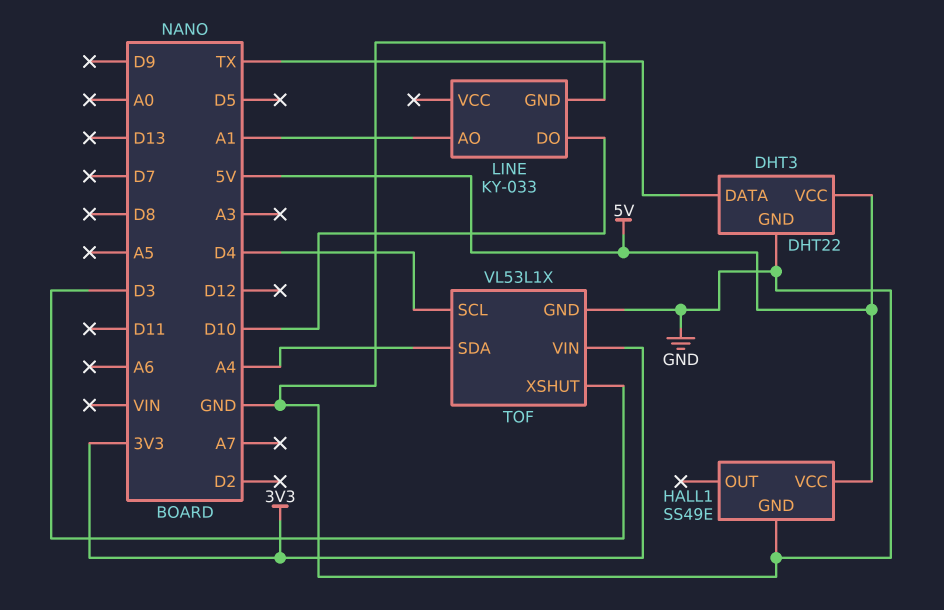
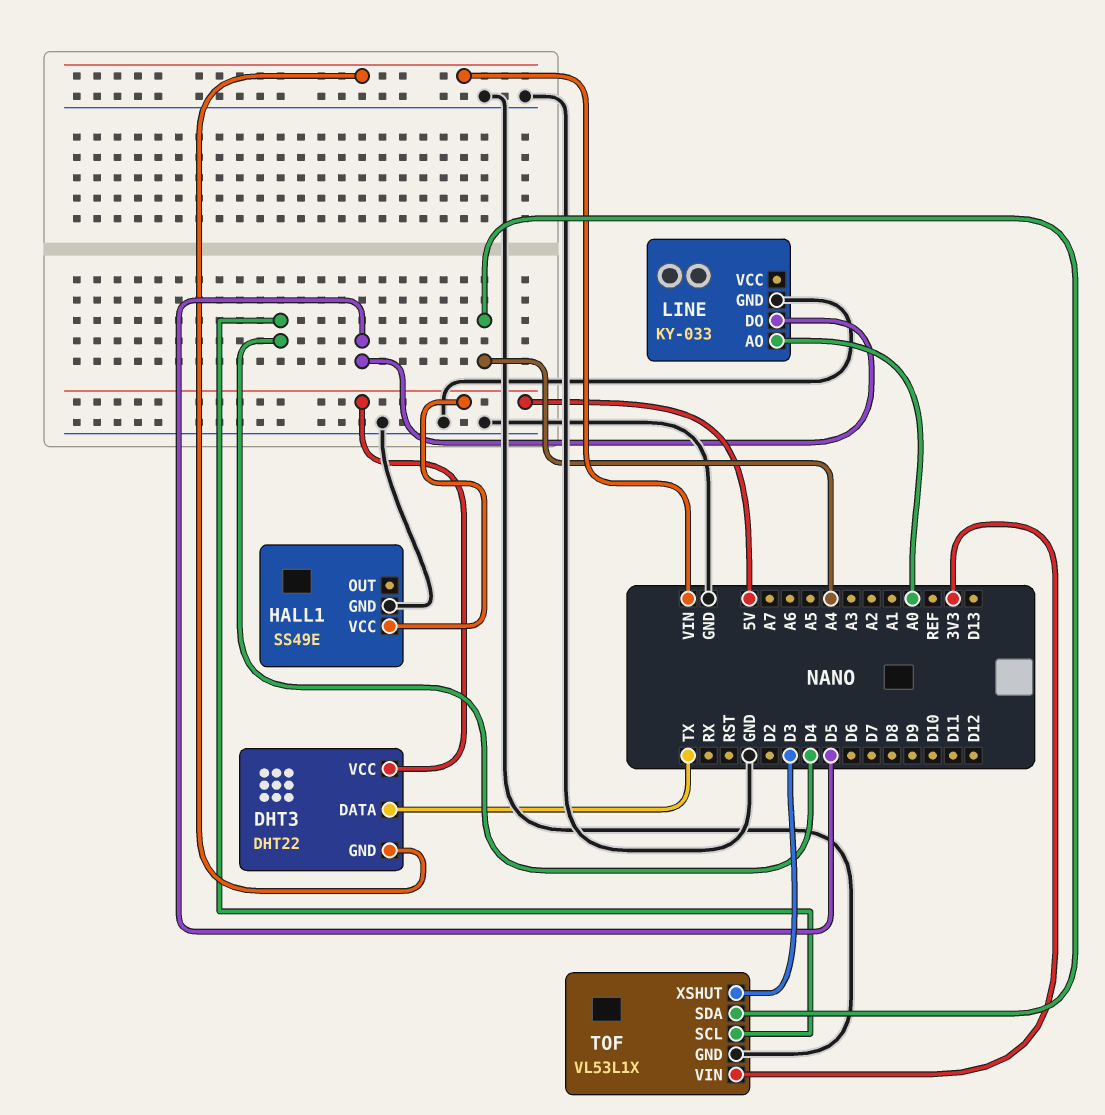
DHT3 pin GND: GND -> VIN
LINE pin AO: A1 -> A0
LINE pin DO: D10 -> D5

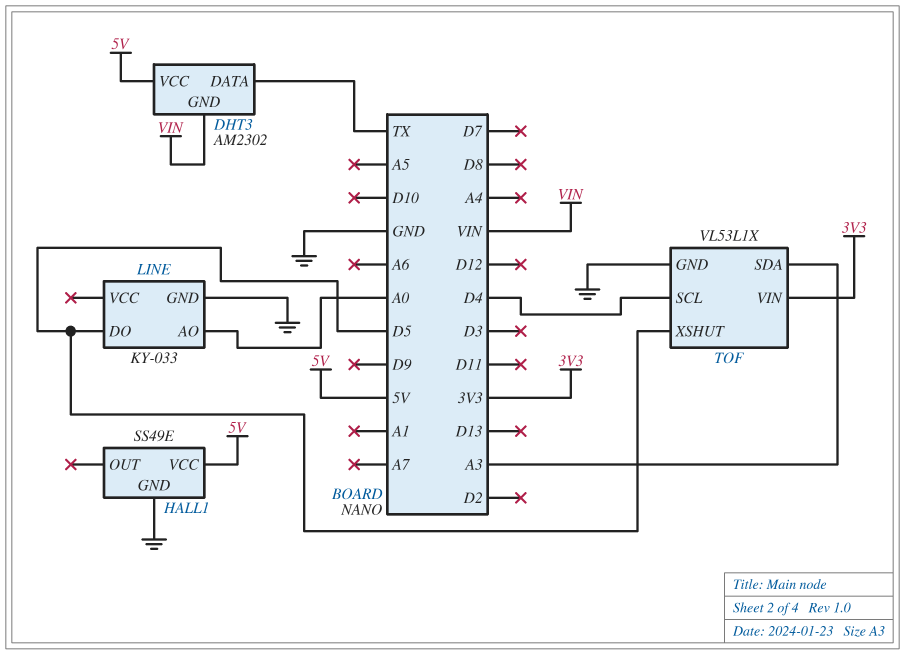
DHT3: DHT22 -> AM2302
TOF pin SDA: A4 -> A3
TOF pin XSHUT: D3 -> D5

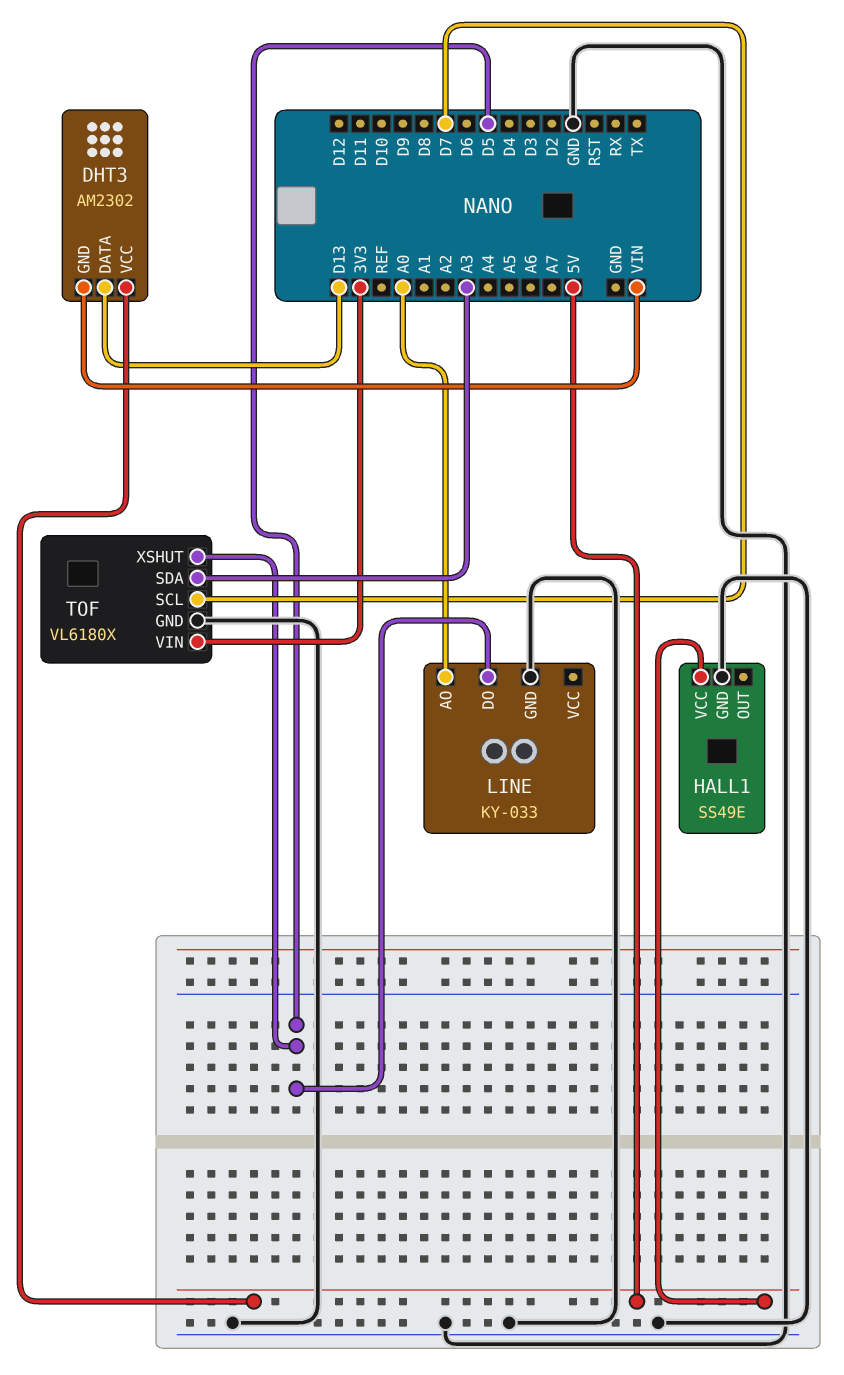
DHT3 pin DATA: TX -> D13
TOF: VL53L1X -> VL6180X
TOF pin SCL: D4 -> D7

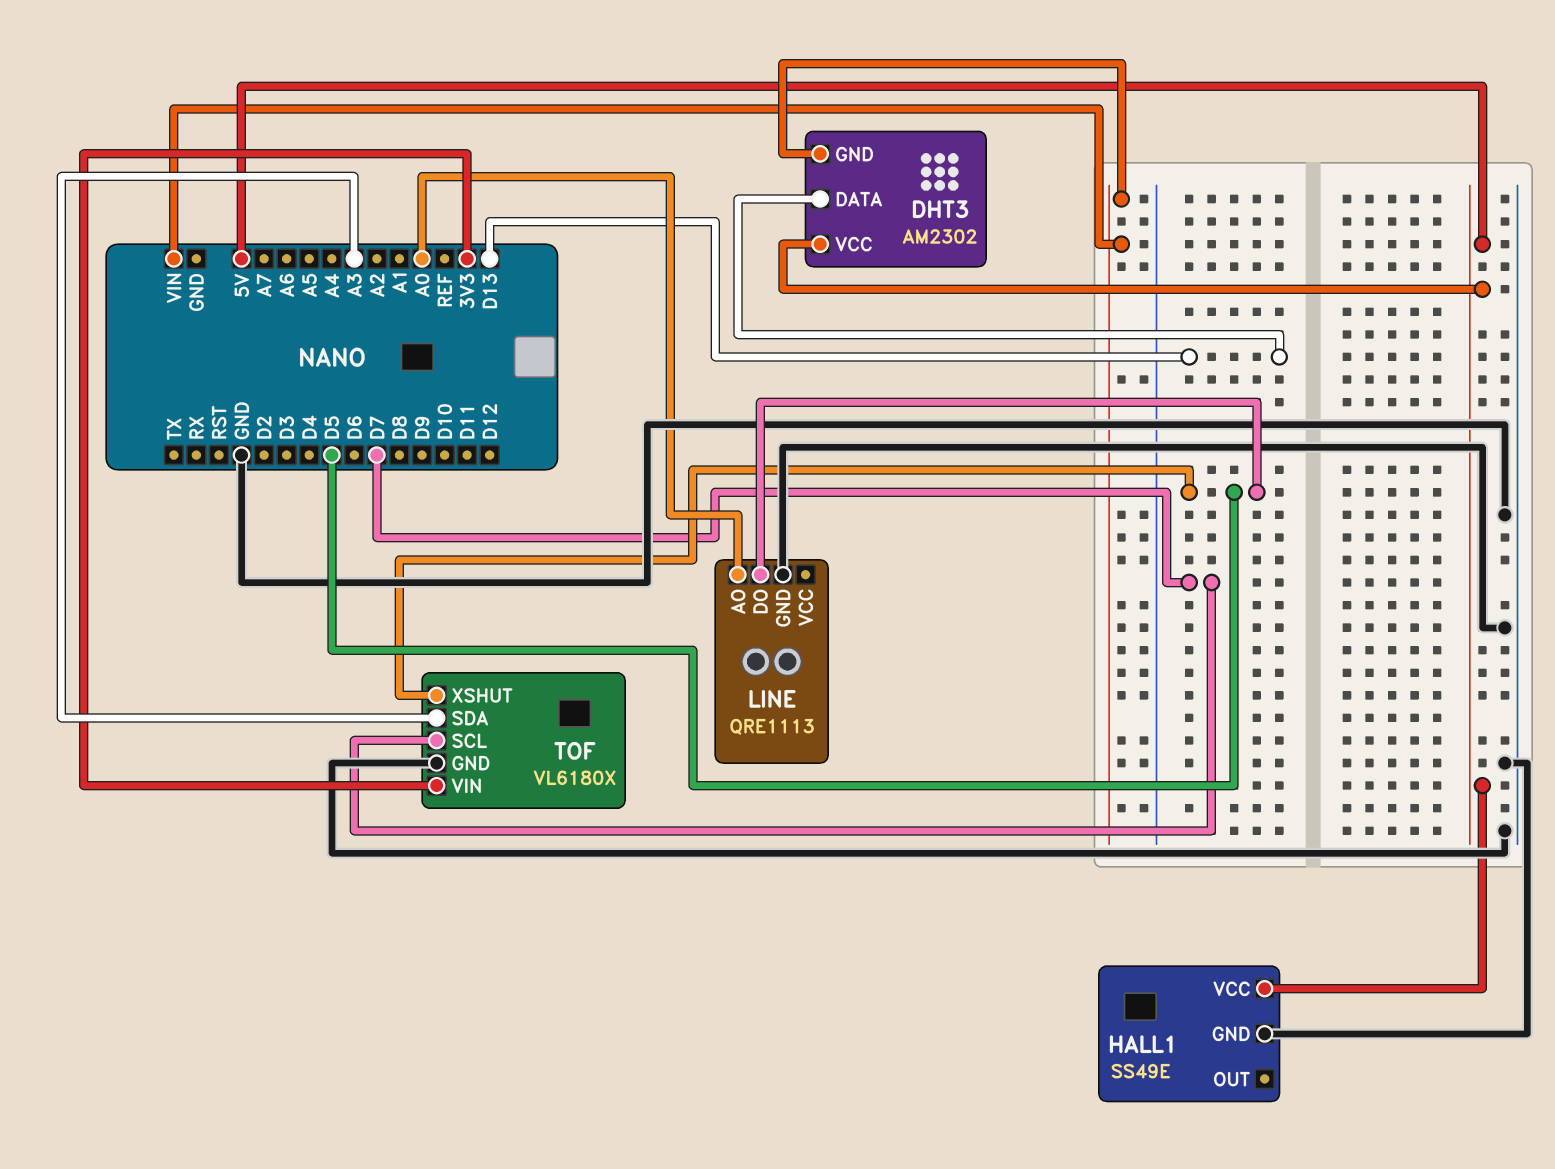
LINE: KY-033 -> QRE1113

